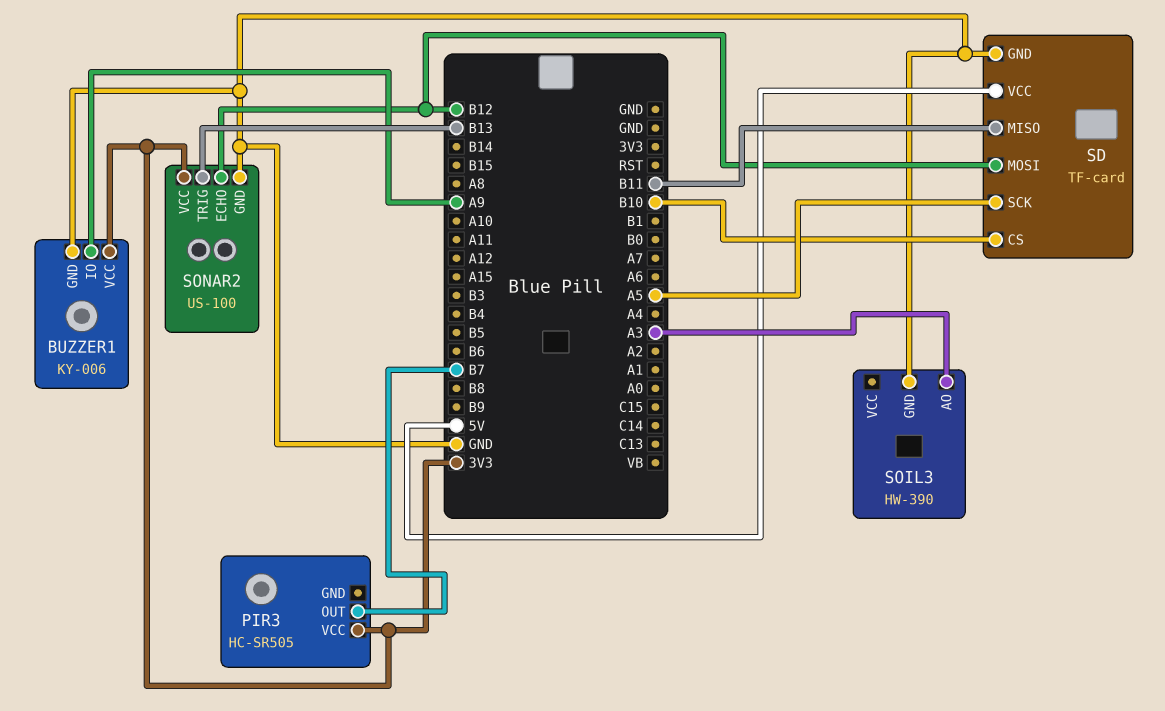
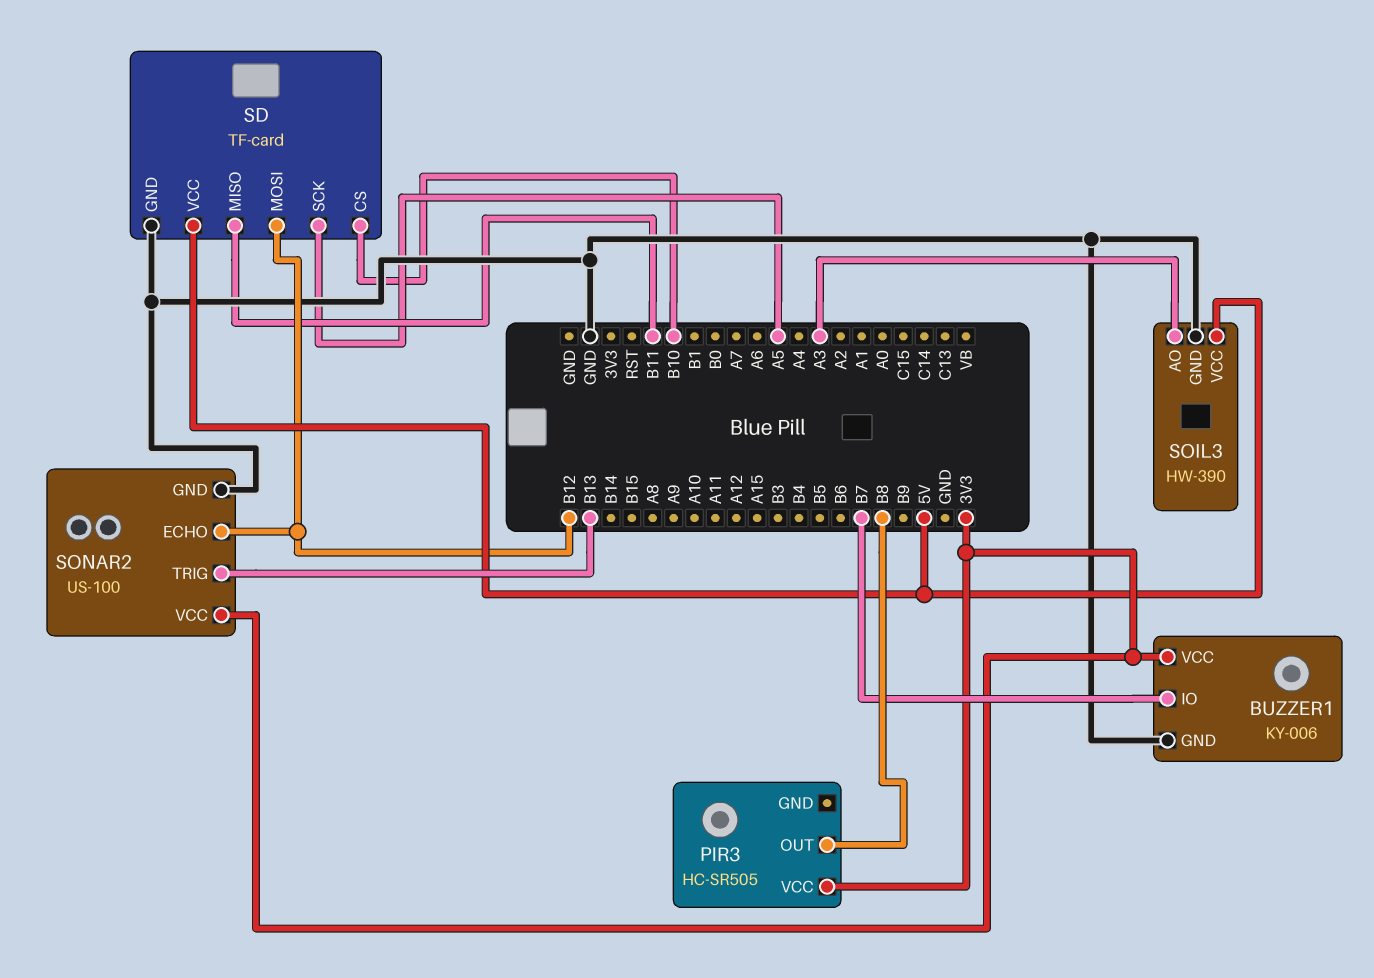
BUZZER1 pin IO: A9 -> B7
PIR3 pin OUT: B7 -> B8
SOIL3 pin VCC: none -> 5V

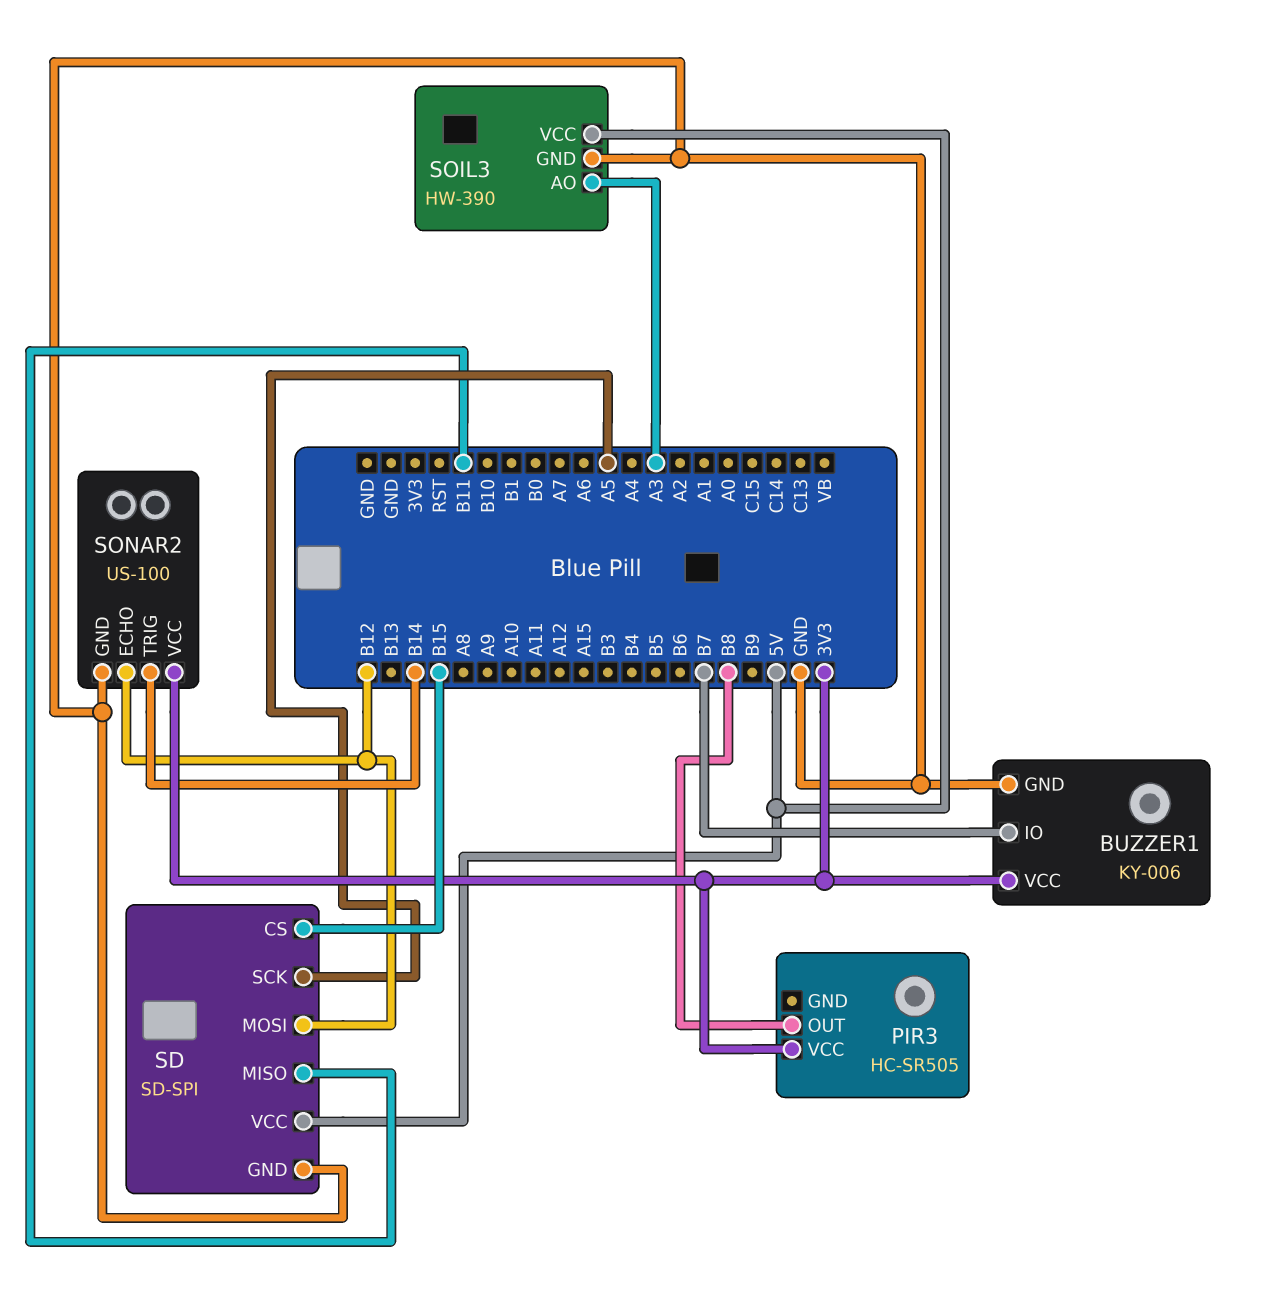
SD: TF-card -> SD-SPI
SD pin CS: B10 -> B15
SONAR2 pin TRIG: B13 -> B14

